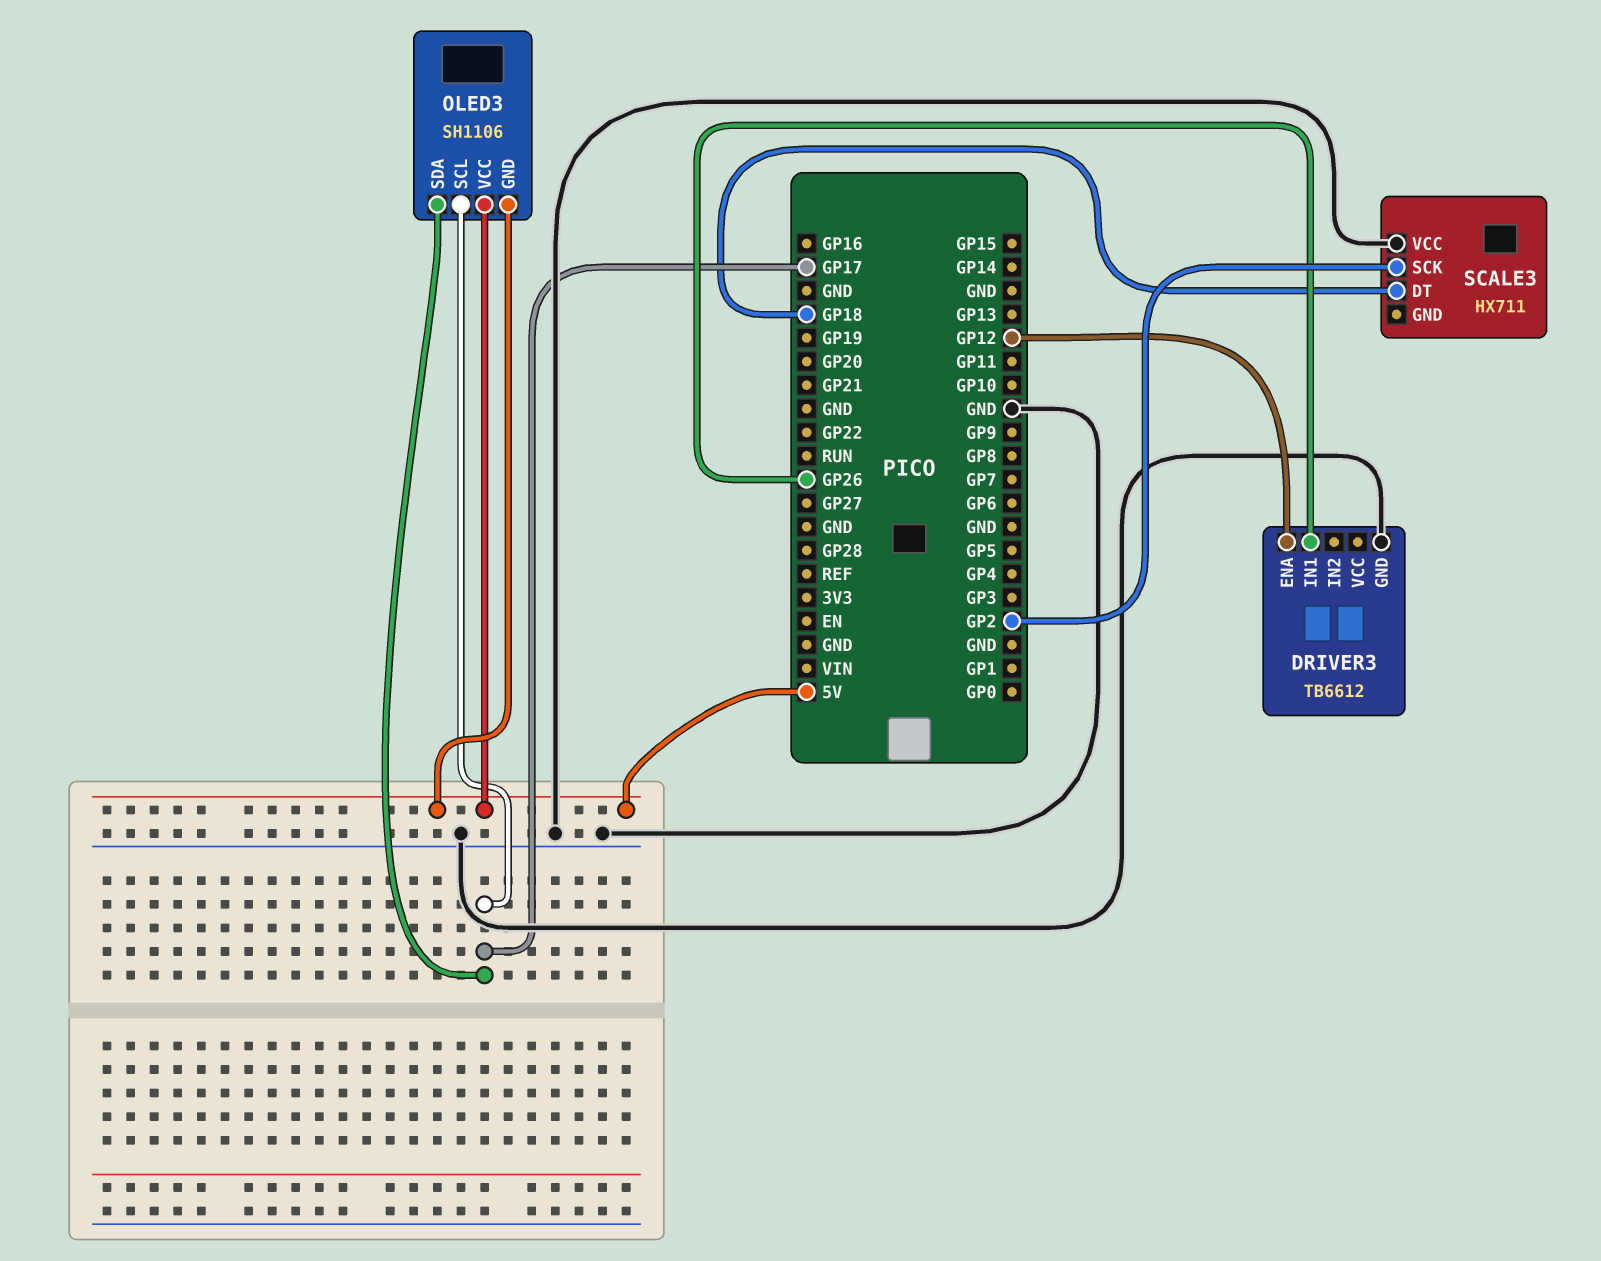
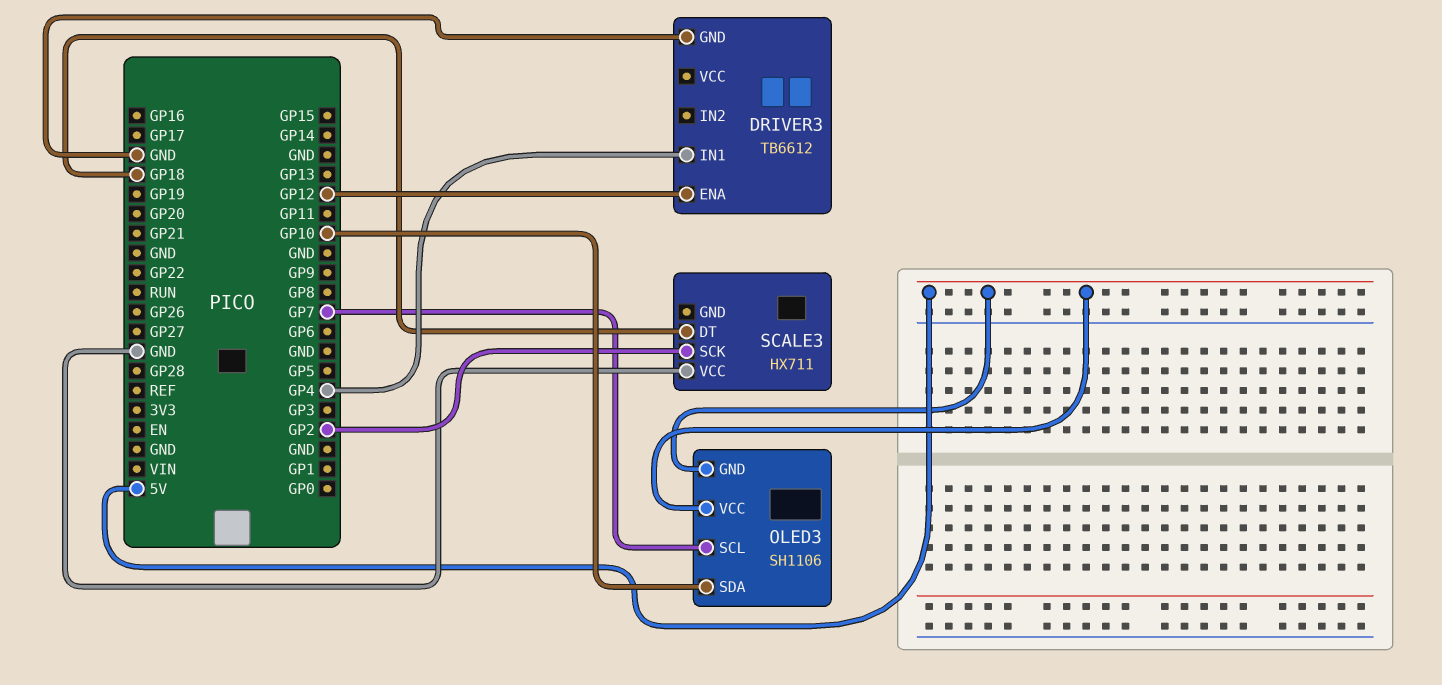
DRIVER3 pin IN1: GP26 -> GP4
OLED3 pin SCL: GP17 -> GP7
OLED3 pin SDA: GP17 -> GP10

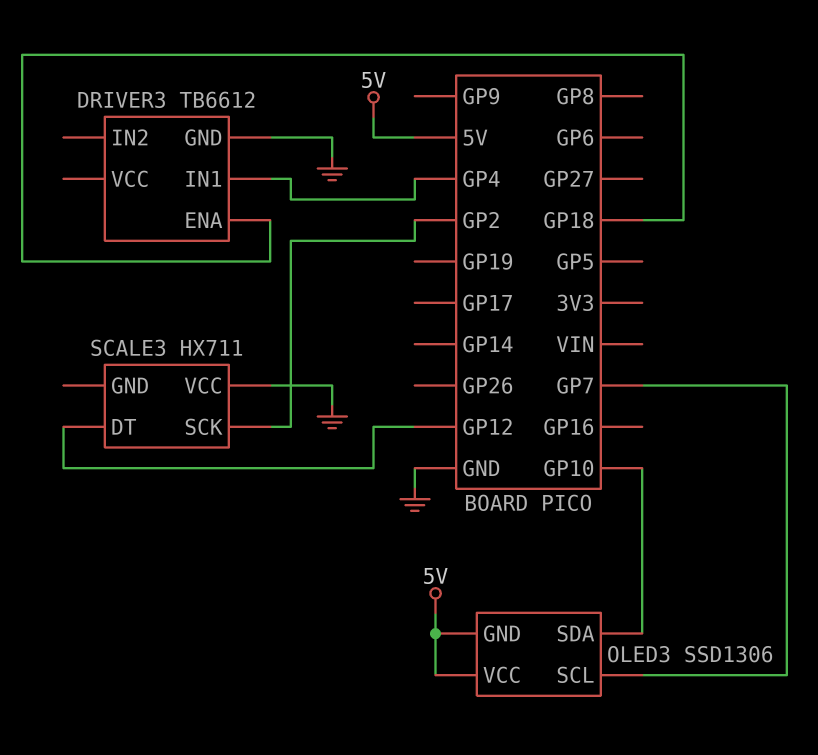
DRIVER3 pin ENA: GP12 -> GP18
OLED3: SH1106 -> SSD1306
SCALE3 pin DT: GP18 -> GP12

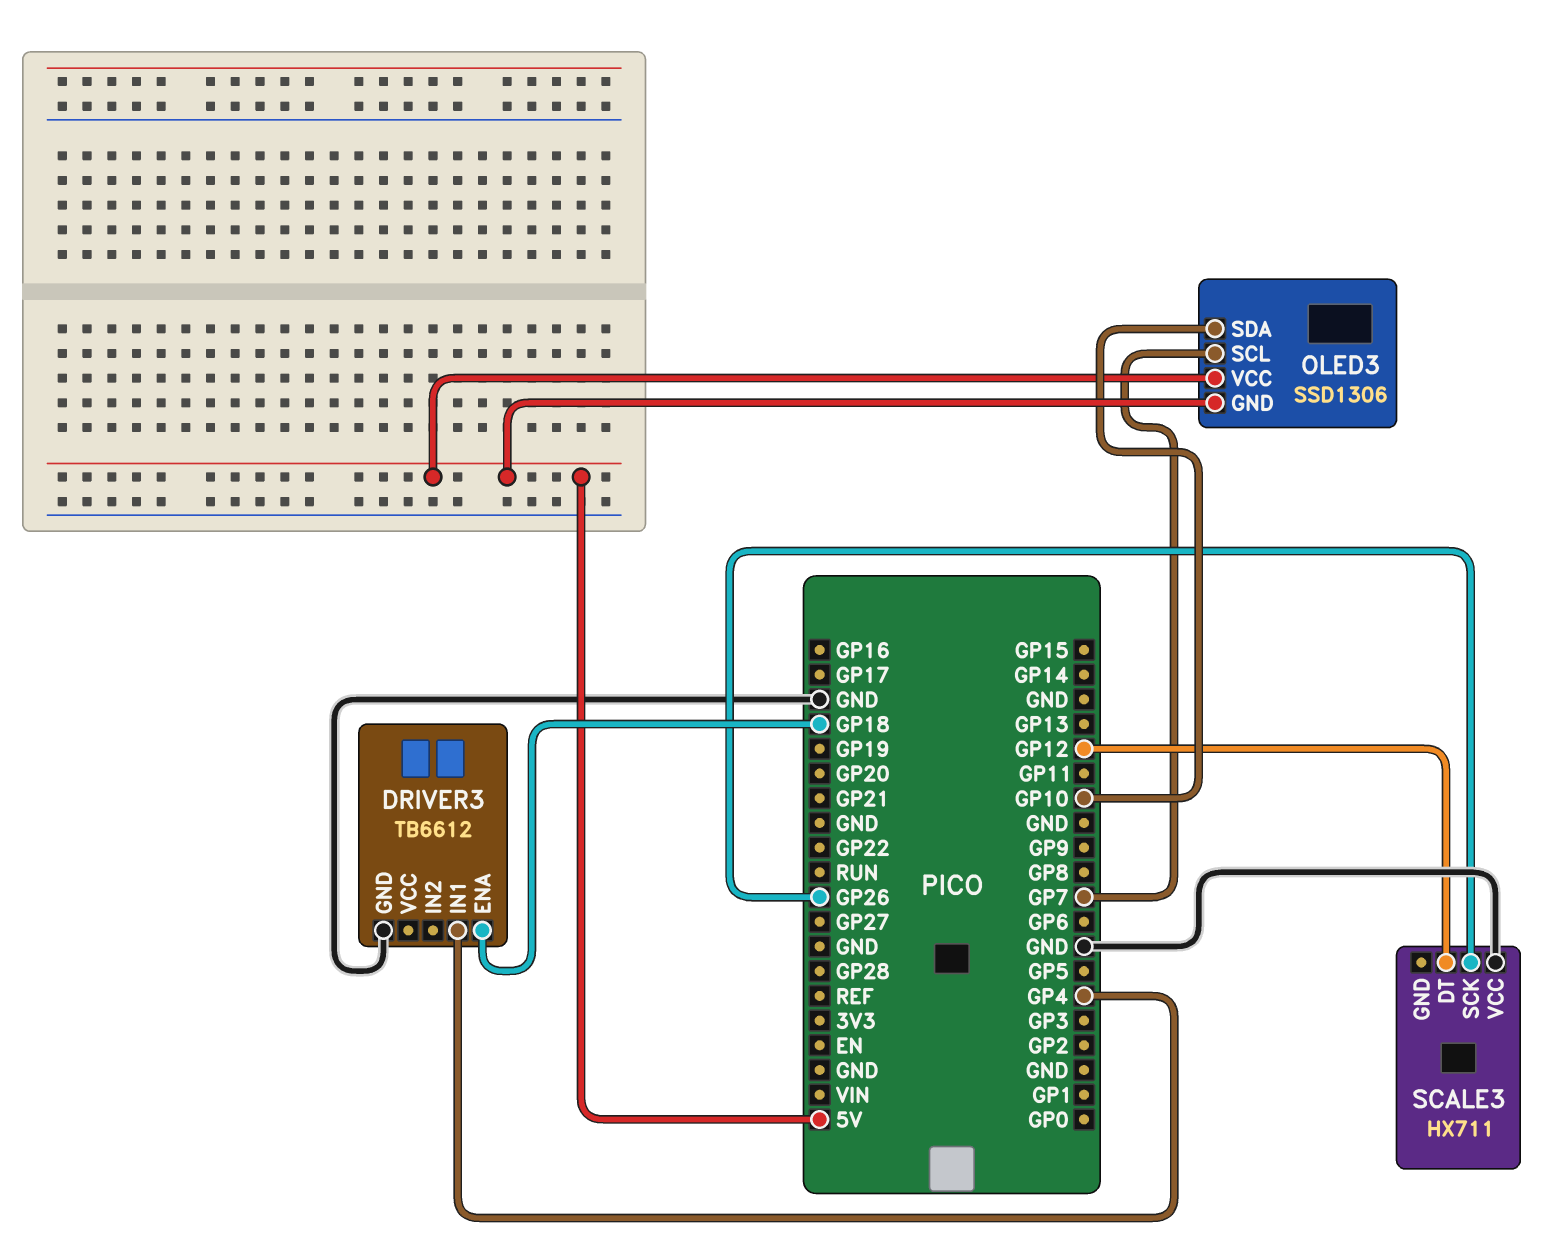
SCALE3 pin SCK: GP2 -> GP26

